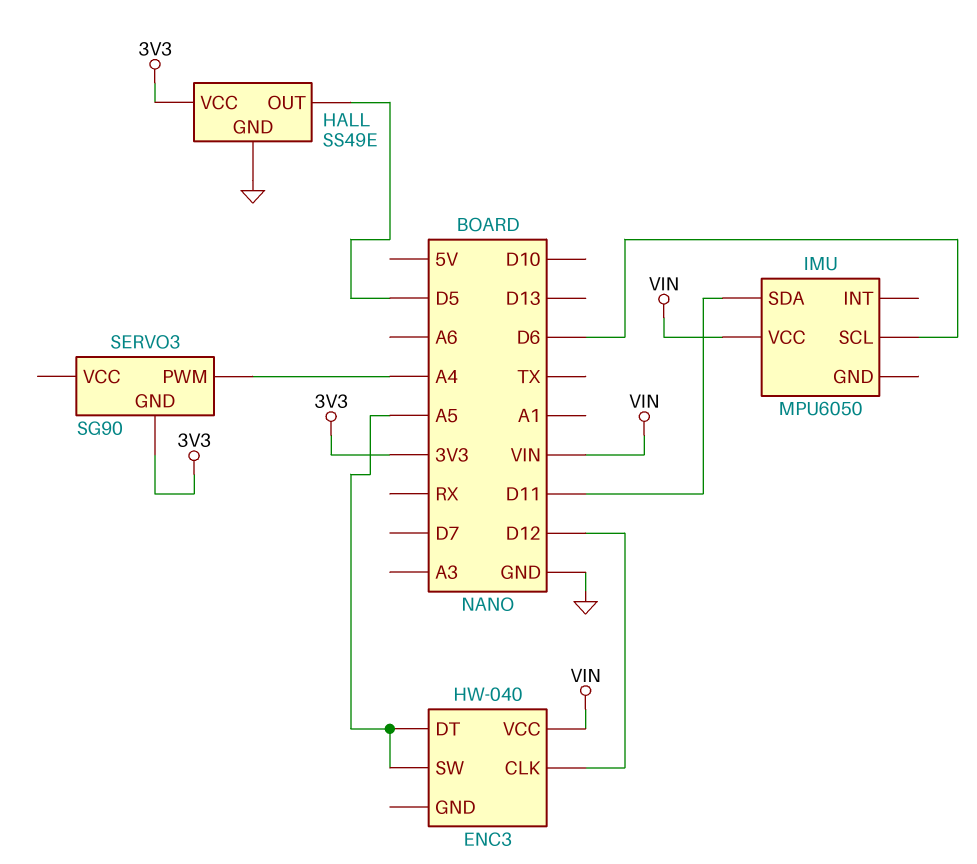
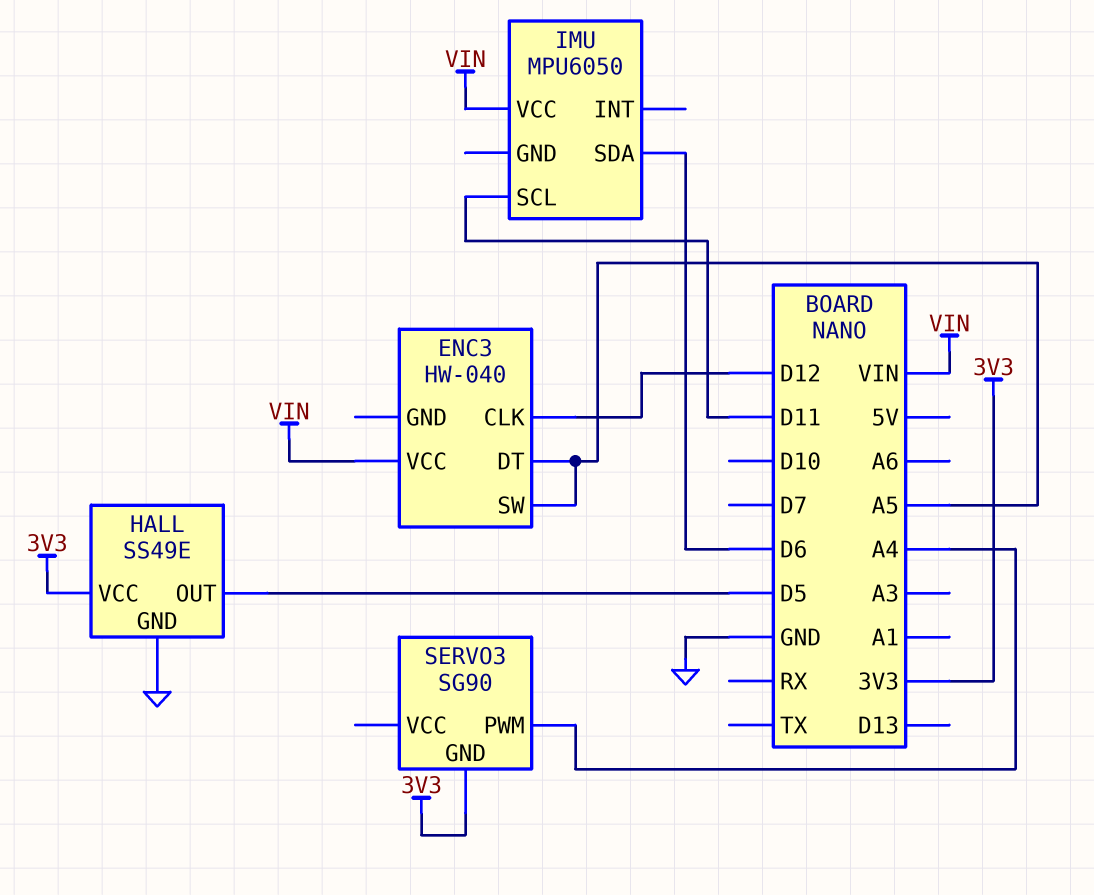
IMU pin SCL: D6 -> D11
IMU pin SDA: D11 -> D6

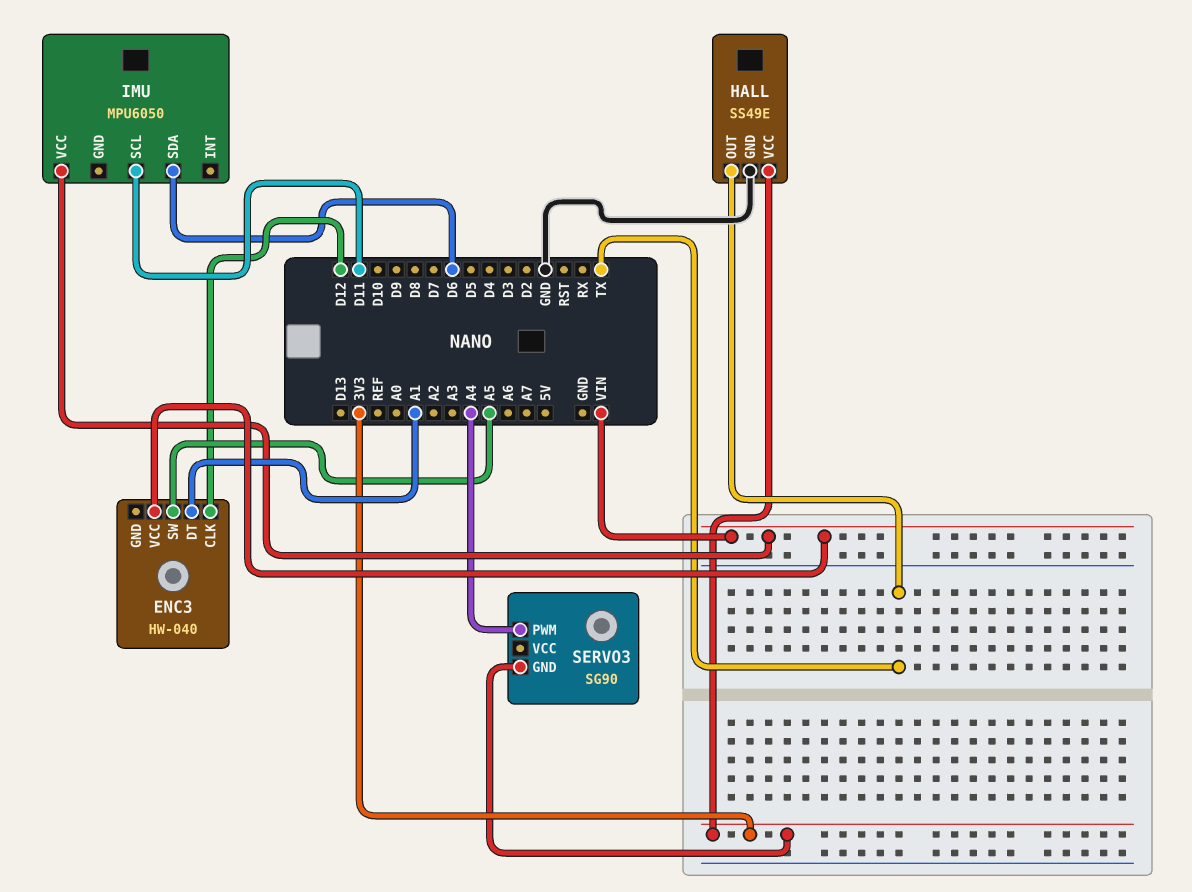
ENC3 pin DT: A5 -> A1
HALL pin OUT: D5 -> TX

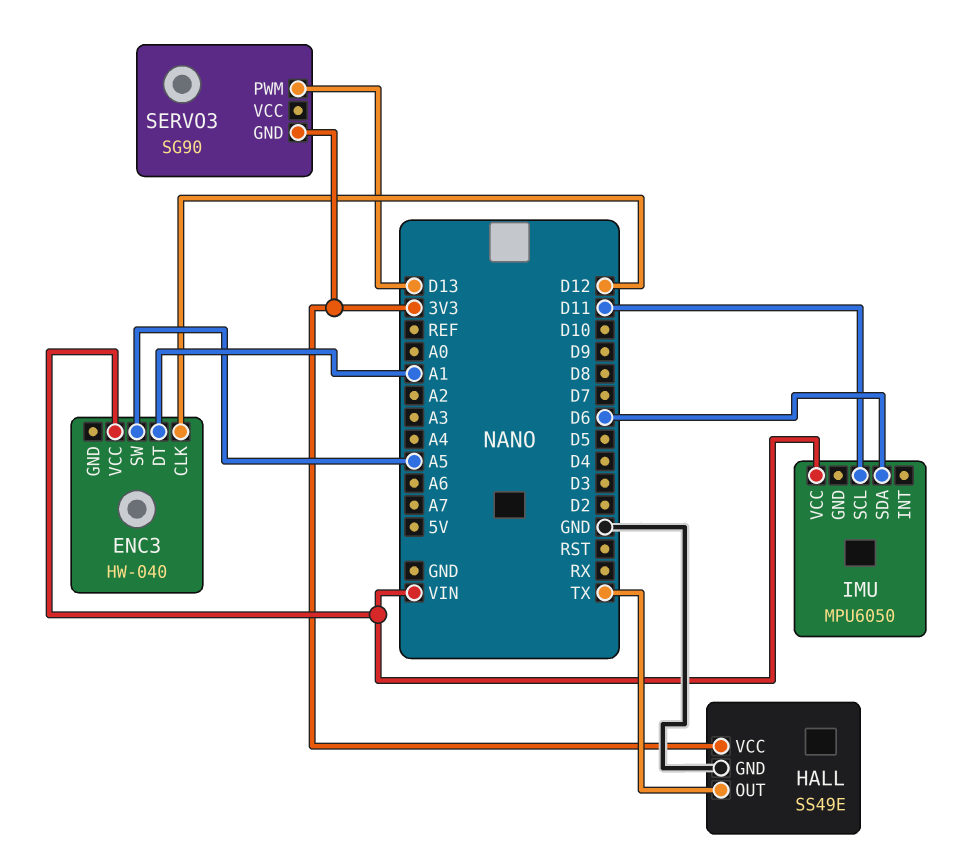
SERVO3 pin PWM: A4 -> D13

